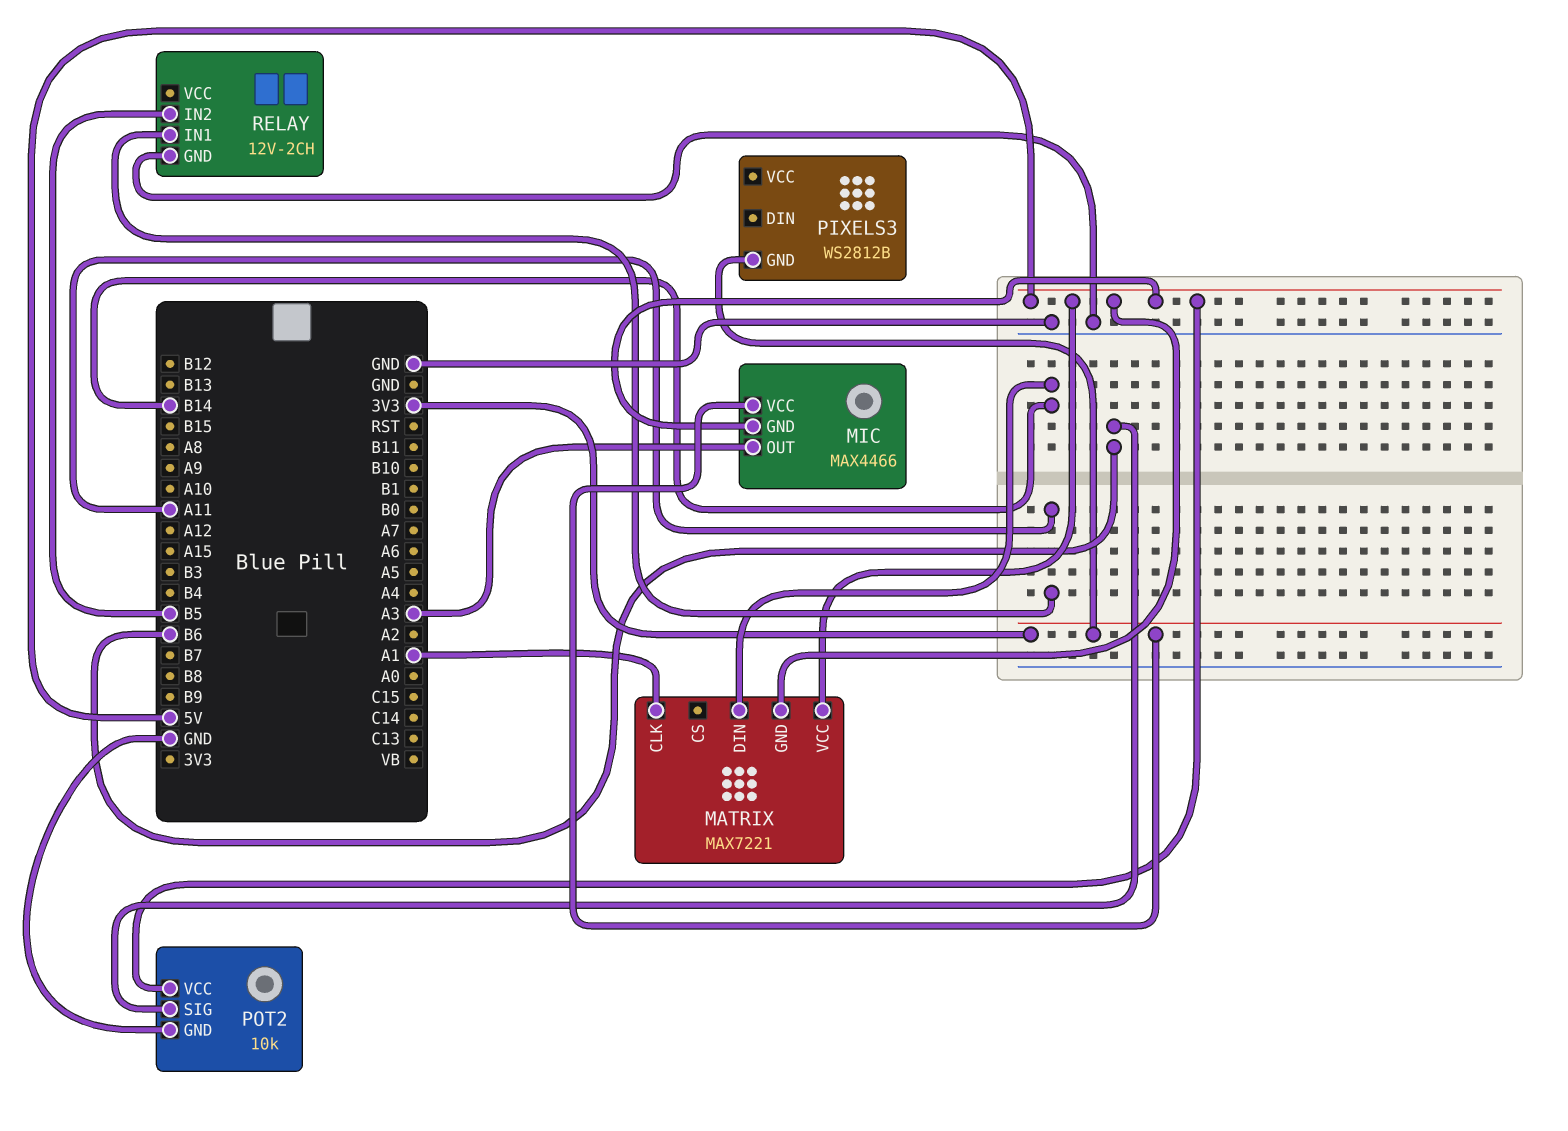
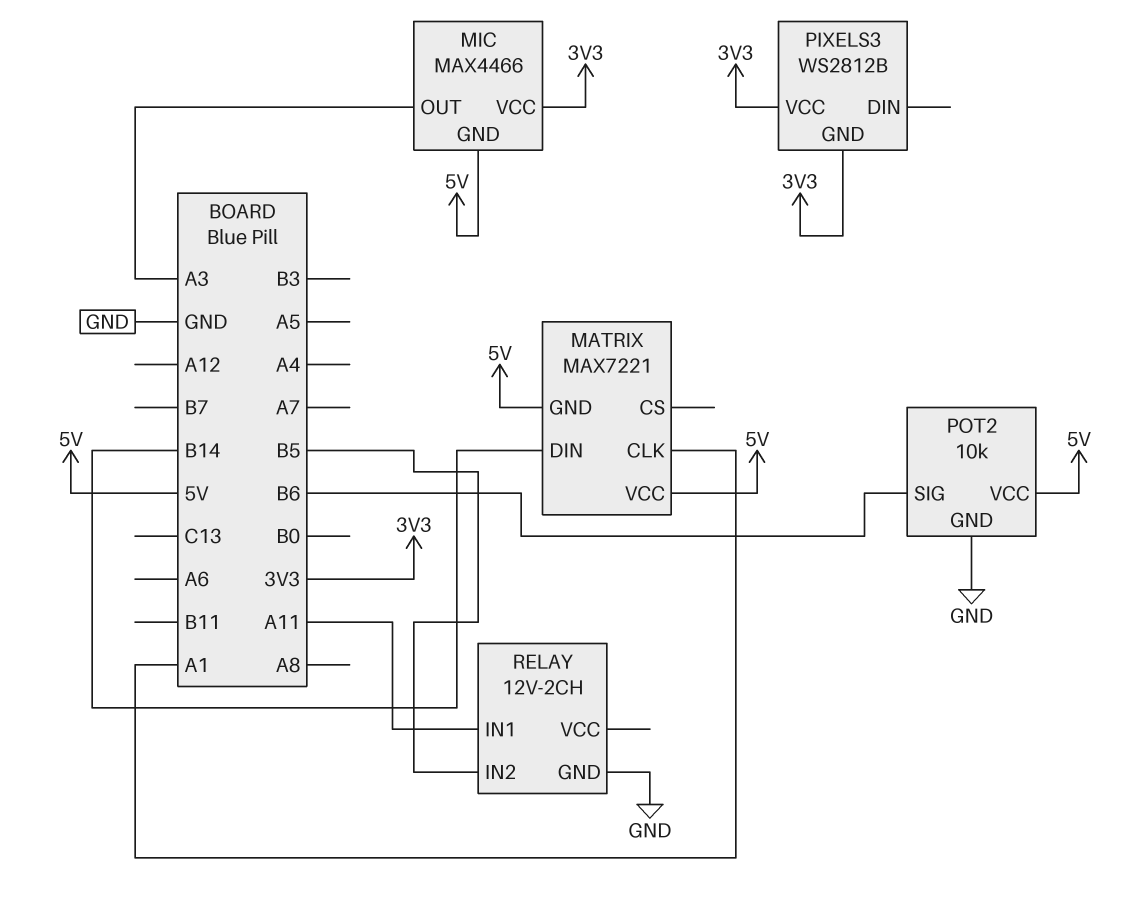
PIXELS3 pin VCC: none -> 3V3

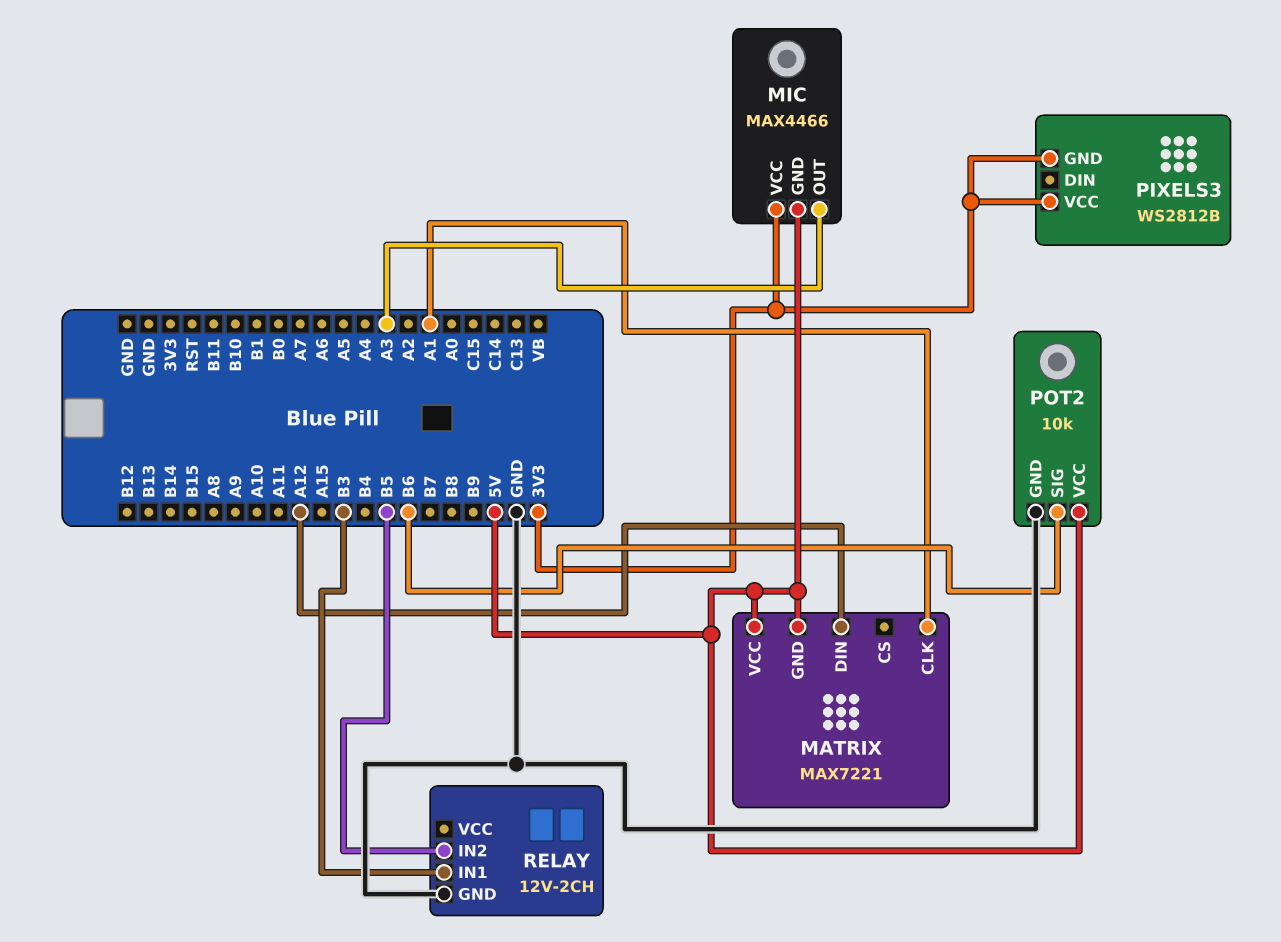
MATRIX pin DIN: B14 -> A12
RELAY pin IN1: A11 -> B3

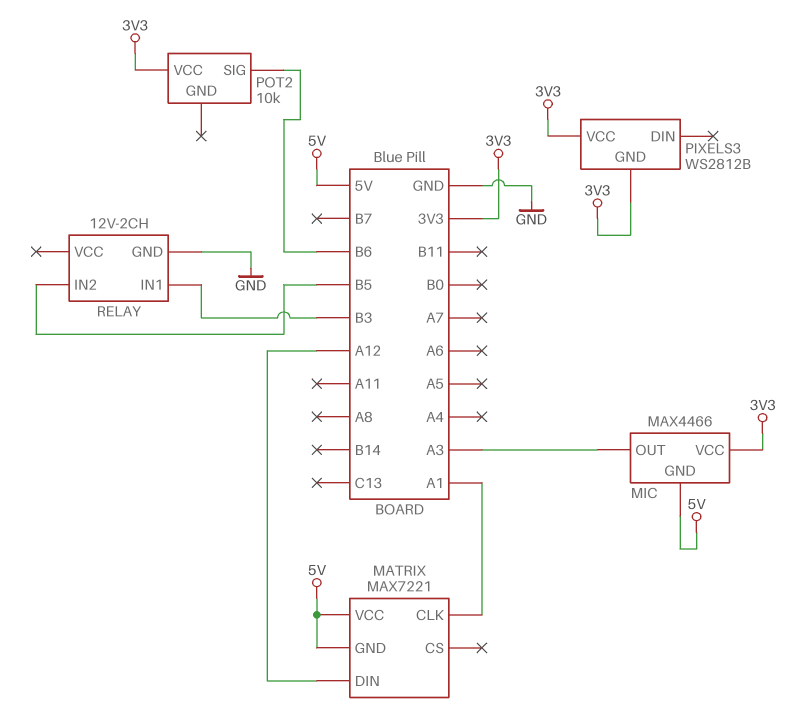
POT2 pin GND: GND -> none
POT2 pin VCC: 5V -> 3V3

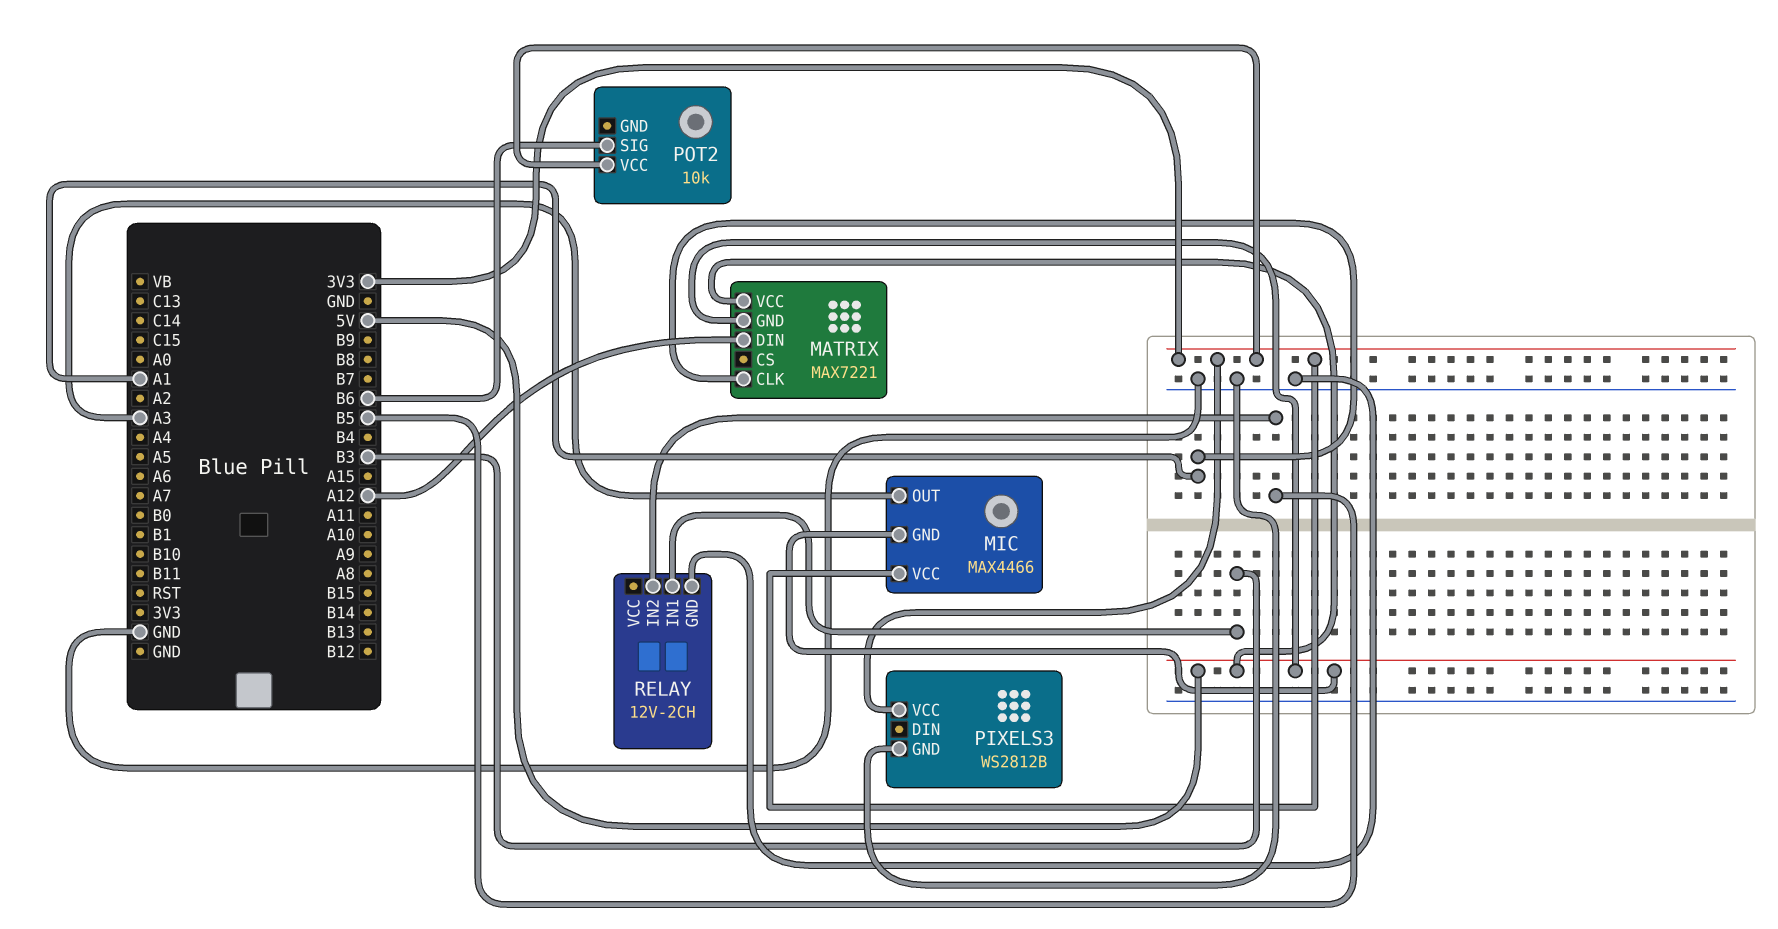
PIXELS3 pin GND: 3V3 -> GND

